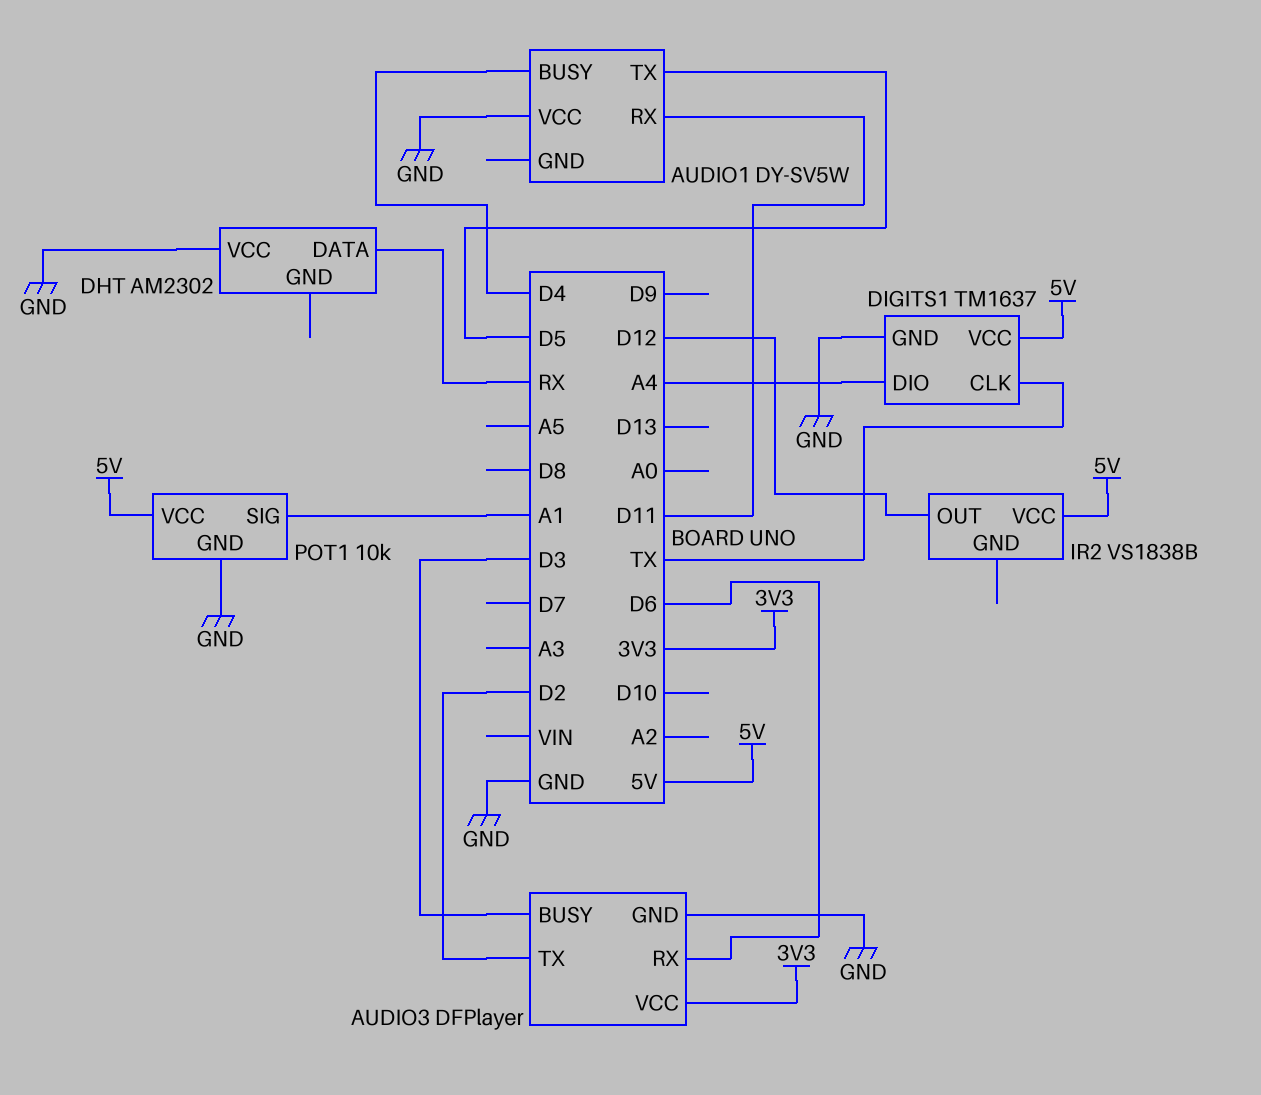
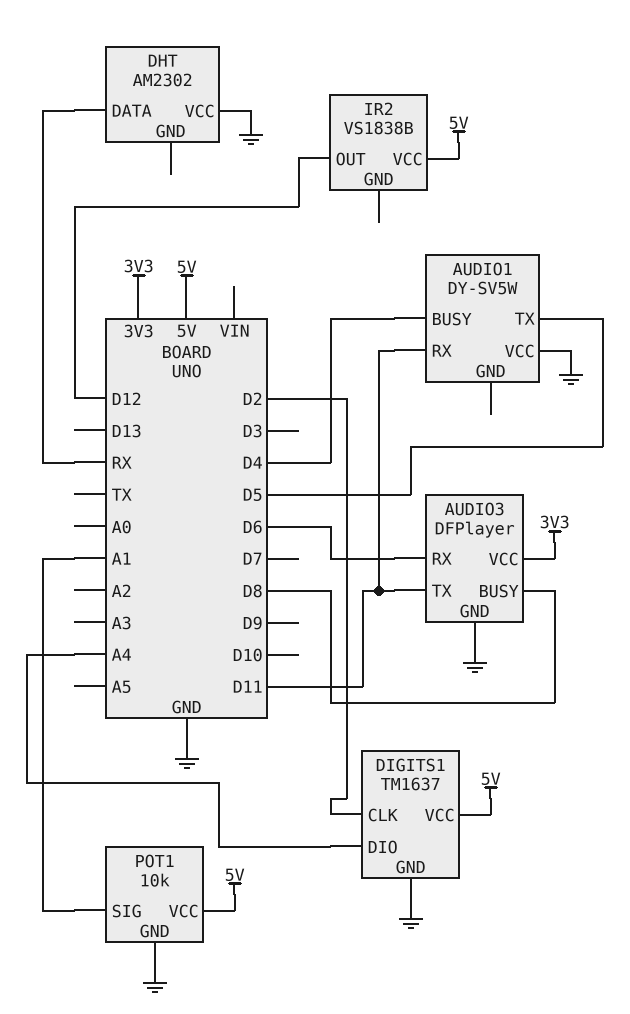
AUDIO3 pin BUSY: D3 -> D8
AUDIO3 pin TX: D2 -> D11
DIGITS1 pin CLK: TX -> D2

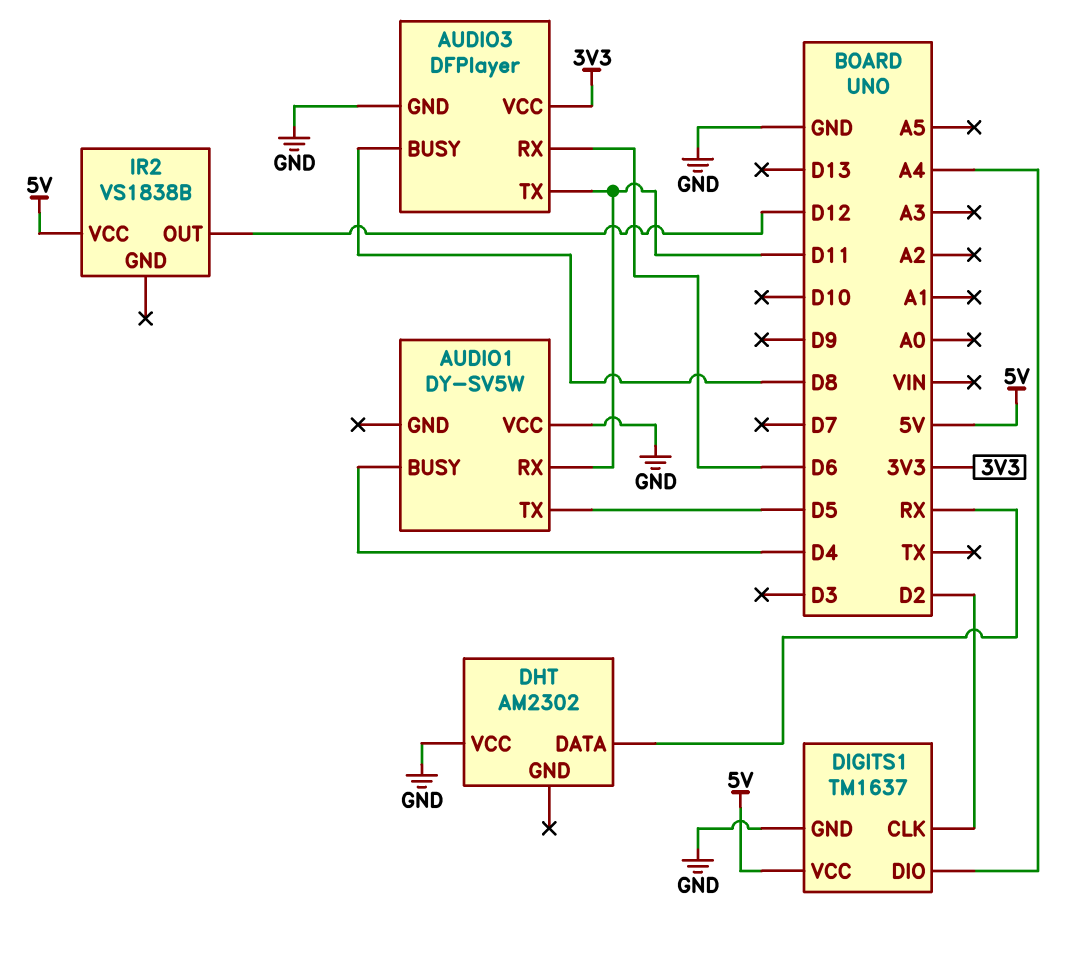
POT1: 10k -> none
POT1 pin GND: GND -> none
POT1 pin SIG: A1 -> none
POT1 pin VCC: 5V -> none

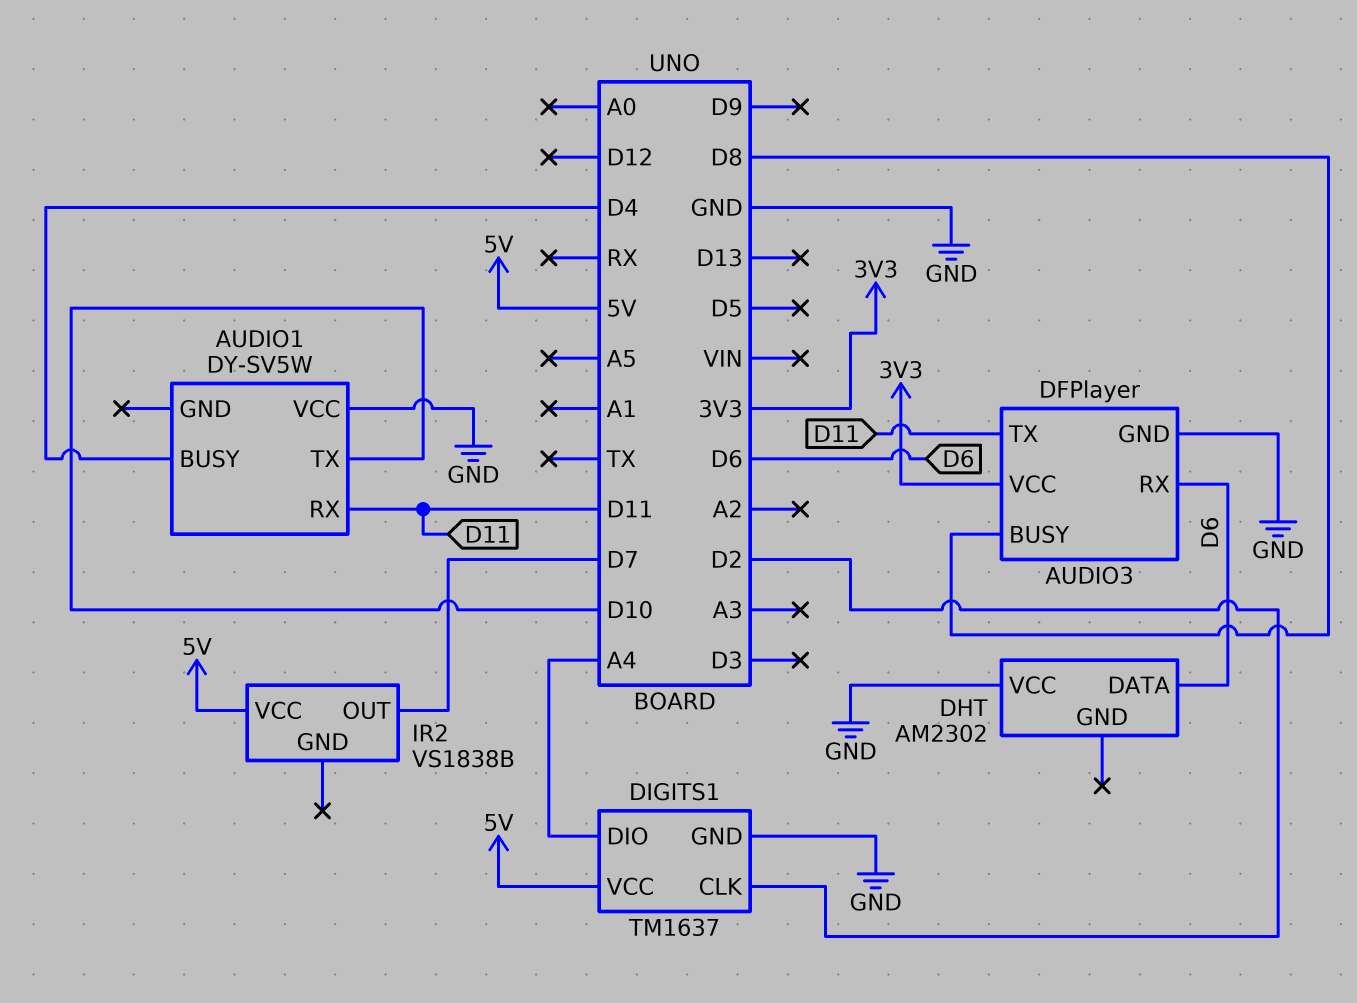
AUDIO1 pin TX: D5 -> D10
DHT pin DATA: RX -> D6
IR2 pin OUT: D12 -> D7

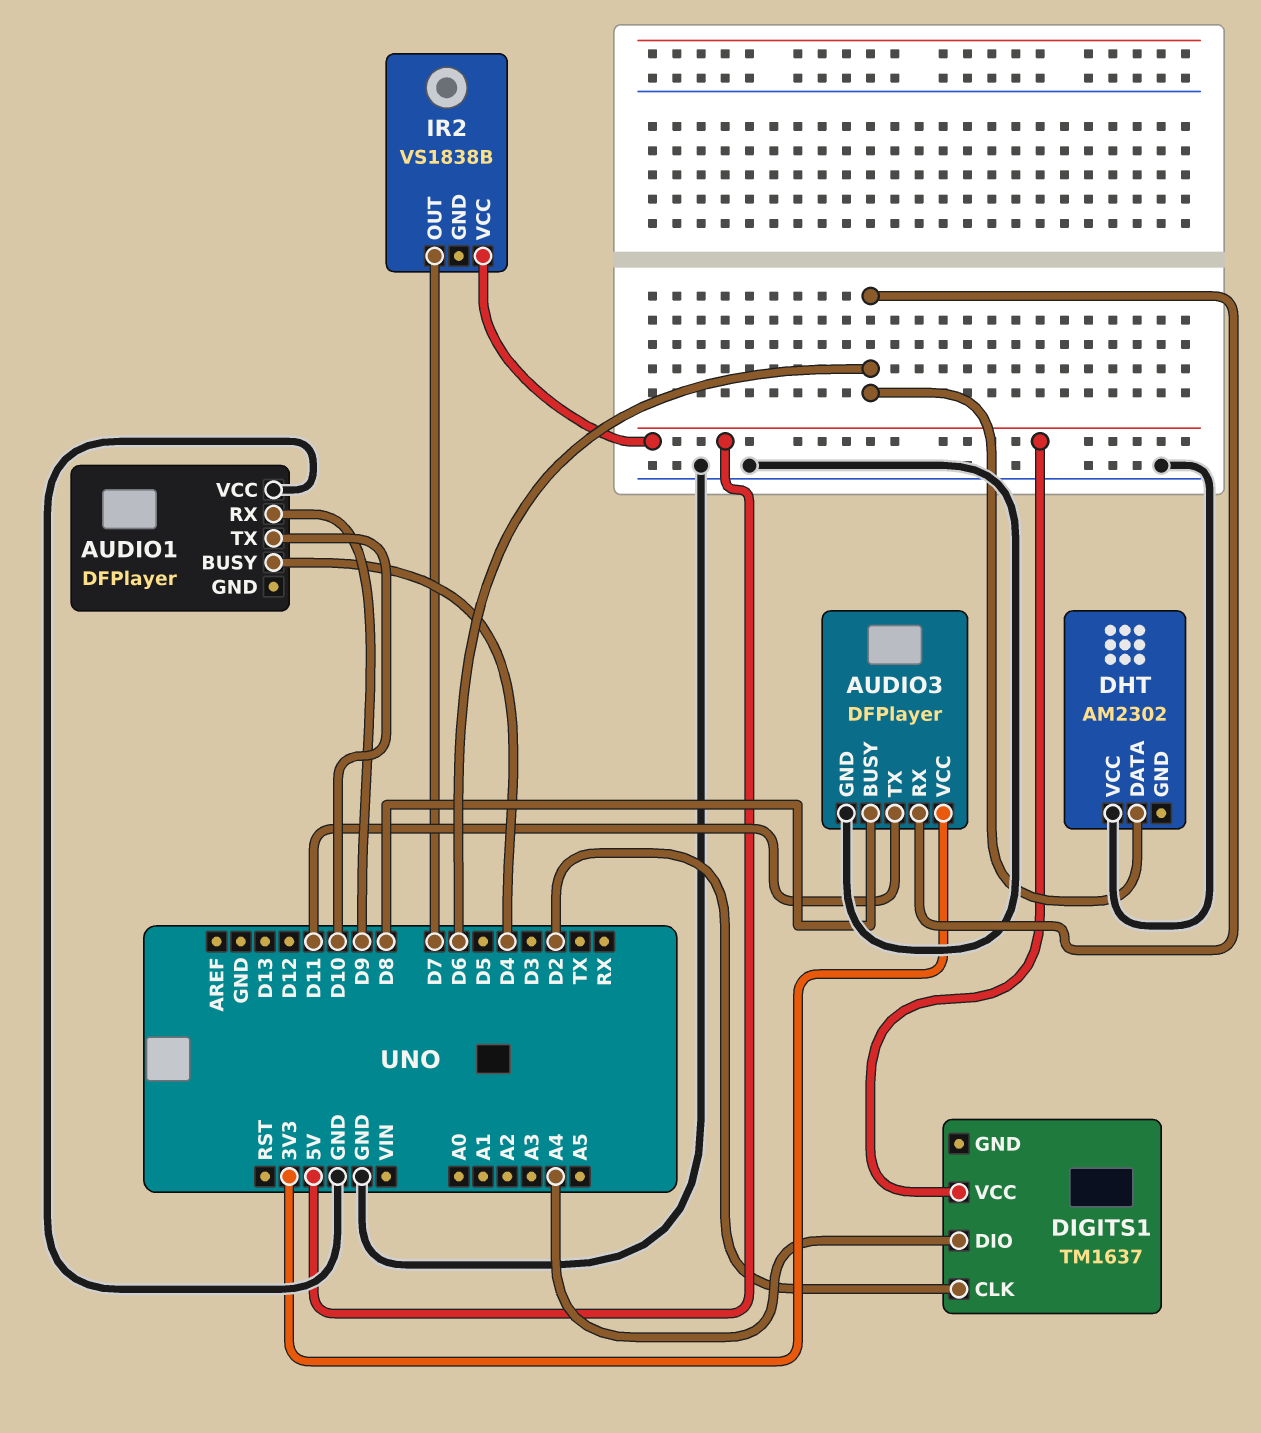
AUDIO1: DY-SV5W -> DFPlayer
AUDIO1 pin RX: D11 -> D9
DIGITS1 pin GND: GND -> none

